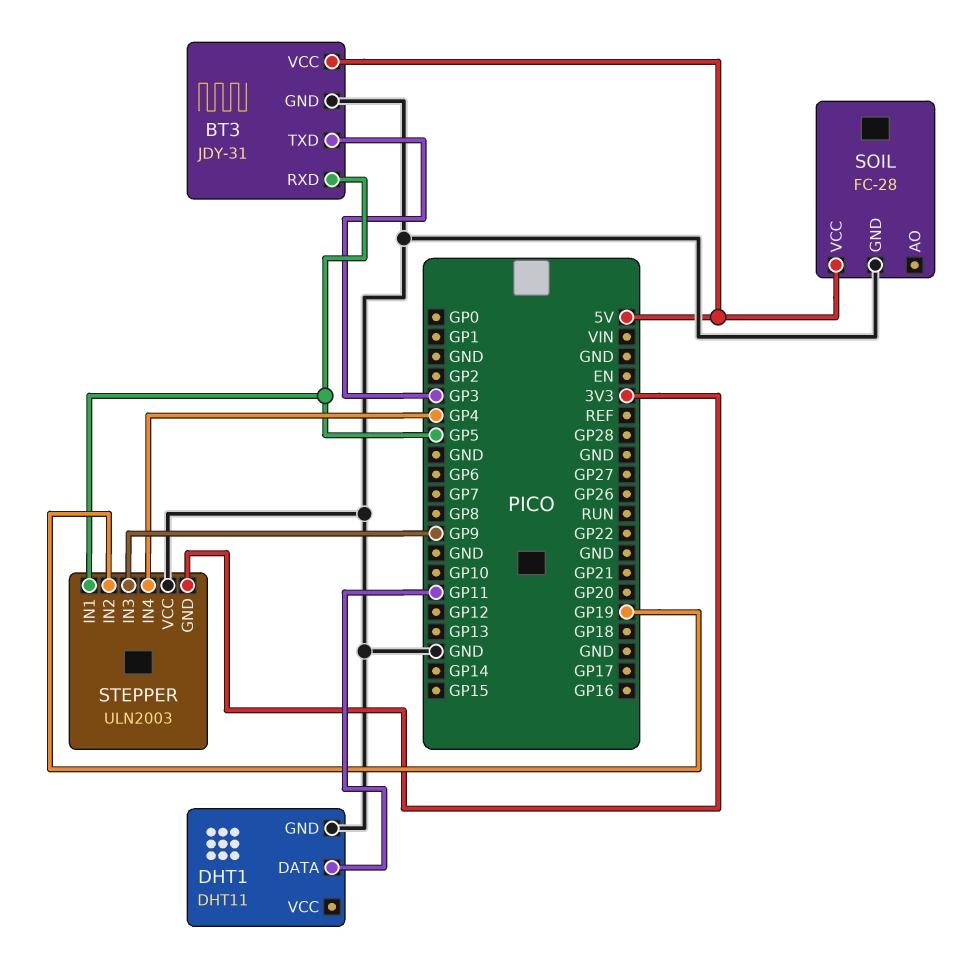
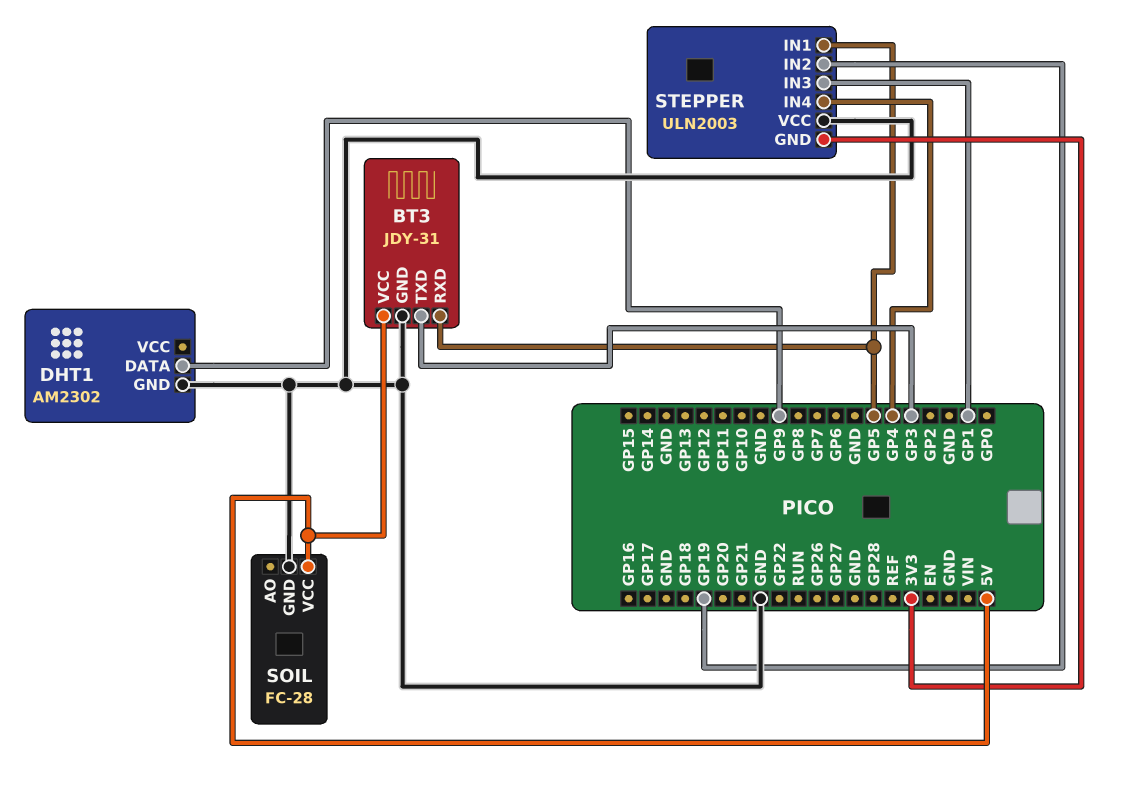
DHT1: DHT11 -> AM2302
DHT1 pin DATA: GP11 -> GP9
STEPPER pin IN3: GP9 -> GP1

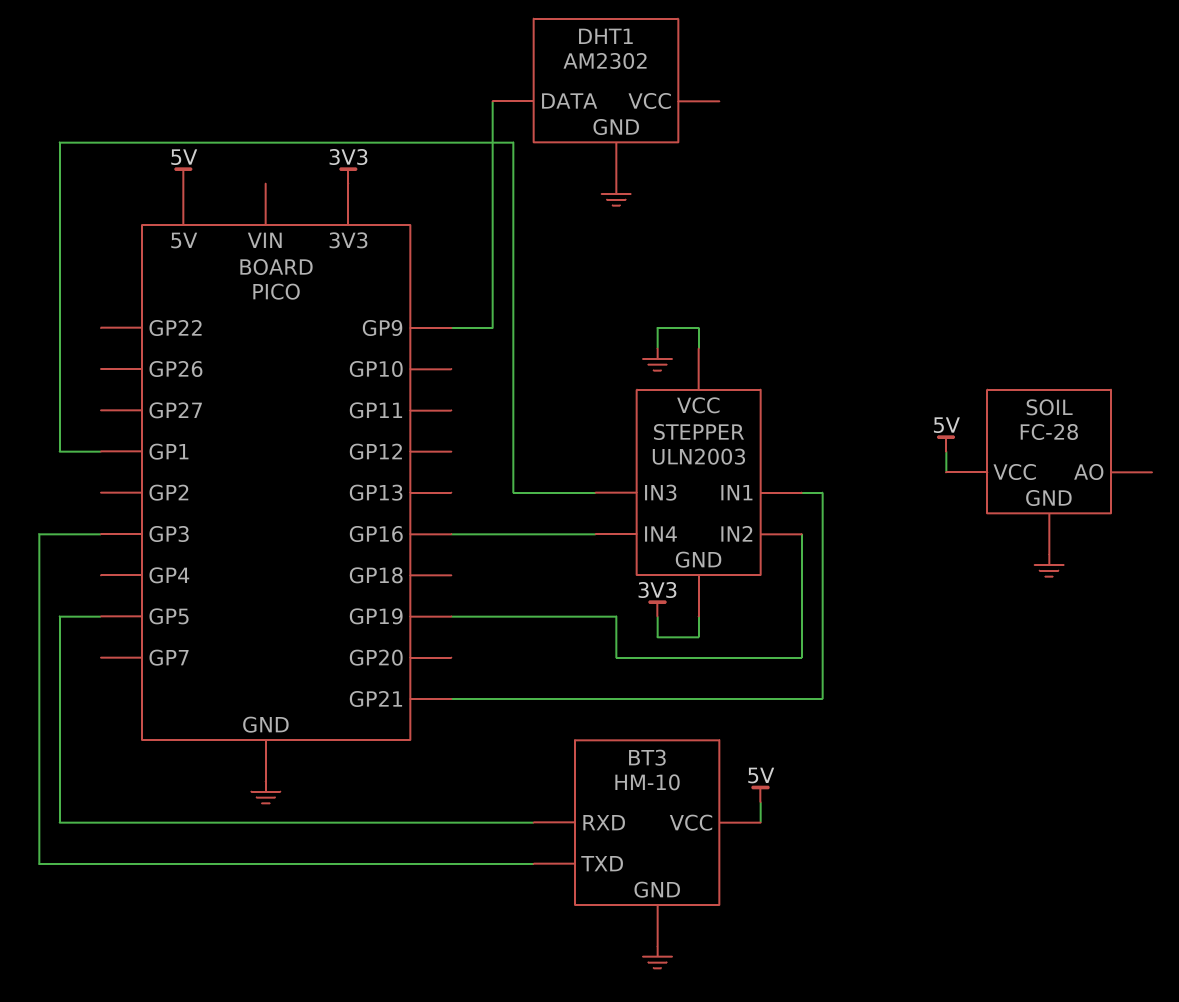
BT3: JDY-31 -> HM-10
STEPPER pin IN1: GP5 -> GP21
STEPPER pin IN4: GP4 -> GP16

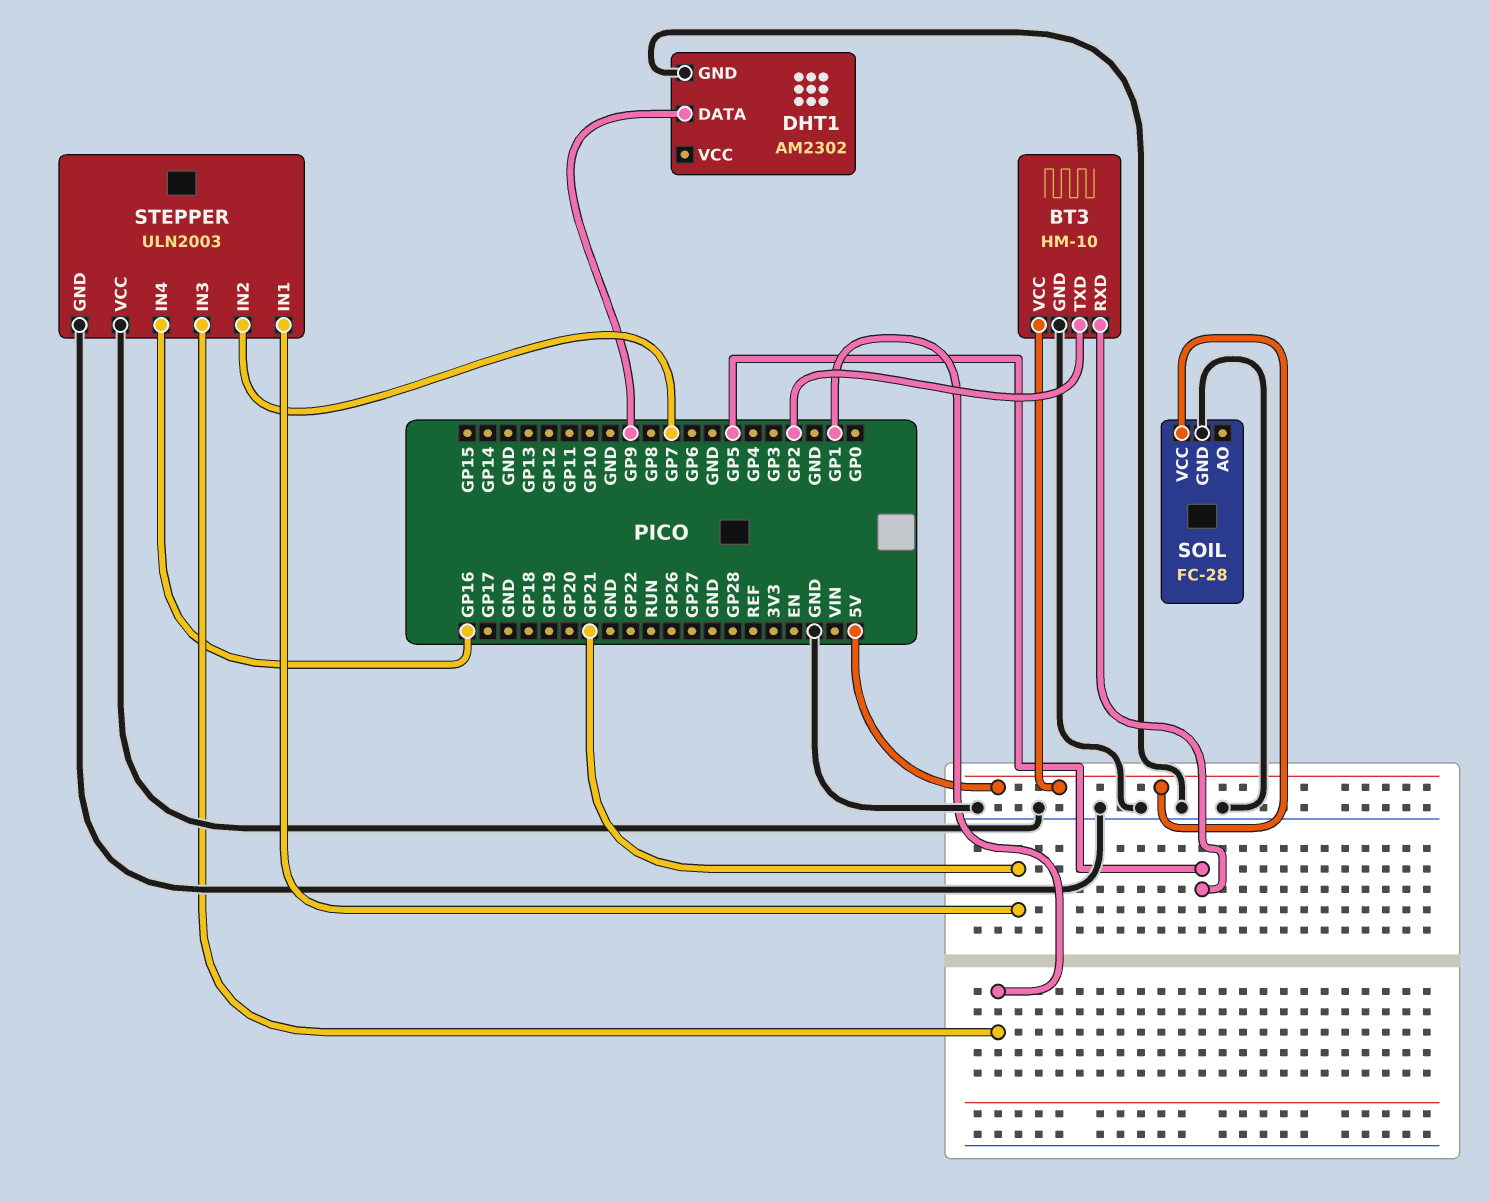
BT3 pin TXD: GP3 -> GP2
STEPPER pin GND: 3V3 -> GND
STEPPER pin IN2: GP19 -> GP7

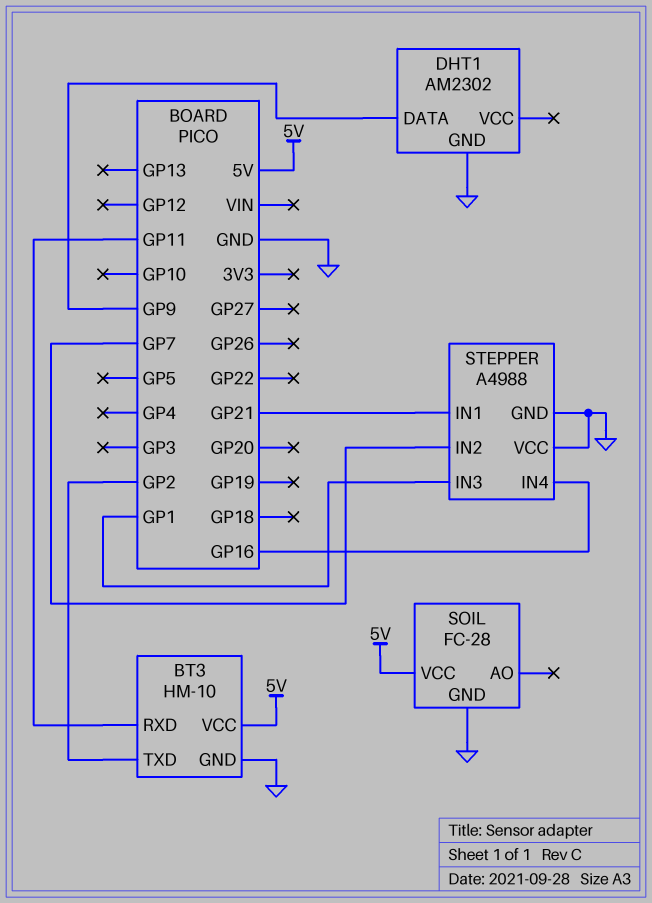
BT3 pin RXD: GP5 -> GP11
STEPPER: ULN2003 -> A4988

